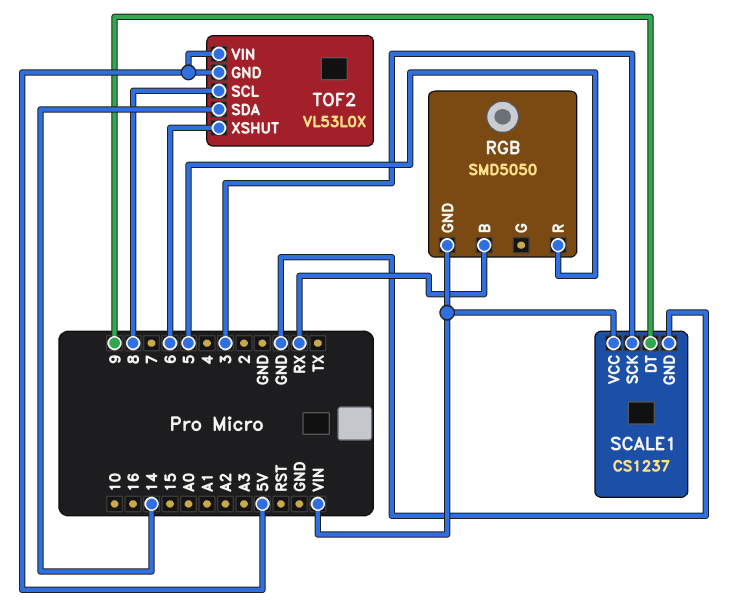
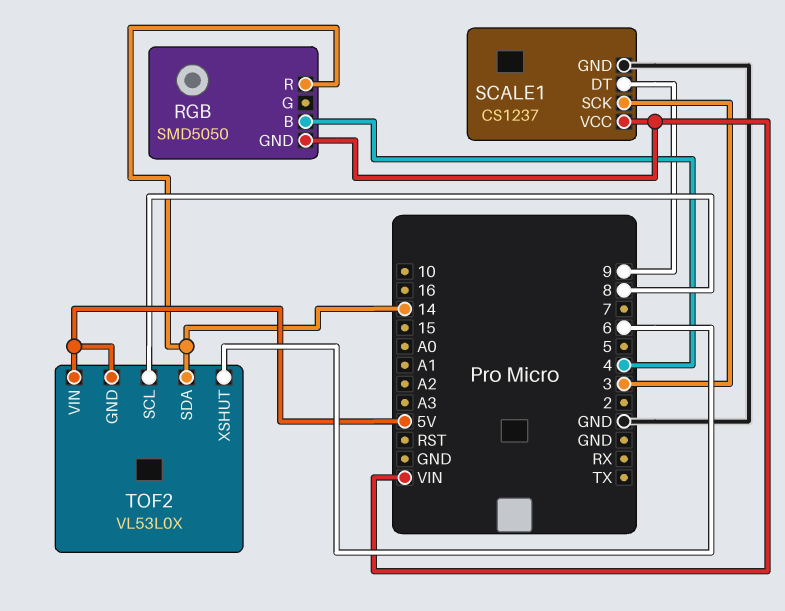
RGB pin B: RX -> 4
RGB pin R: 5 -> 14

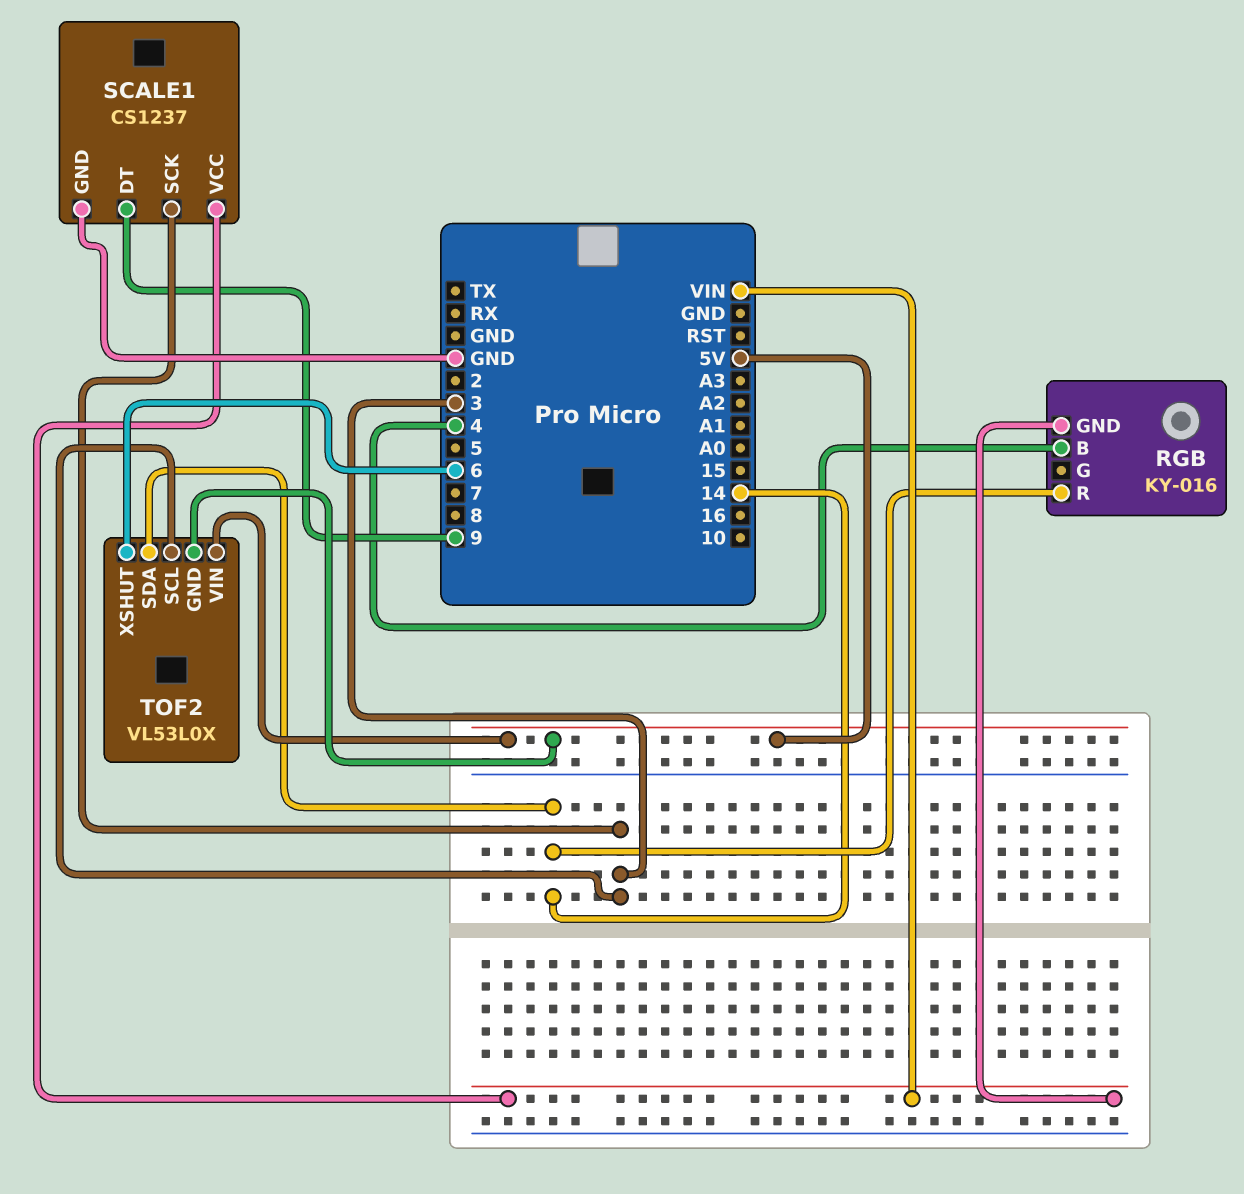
RGB: SMD5050 -> KY-016
TOF2 pin SCL: 8 -> 3

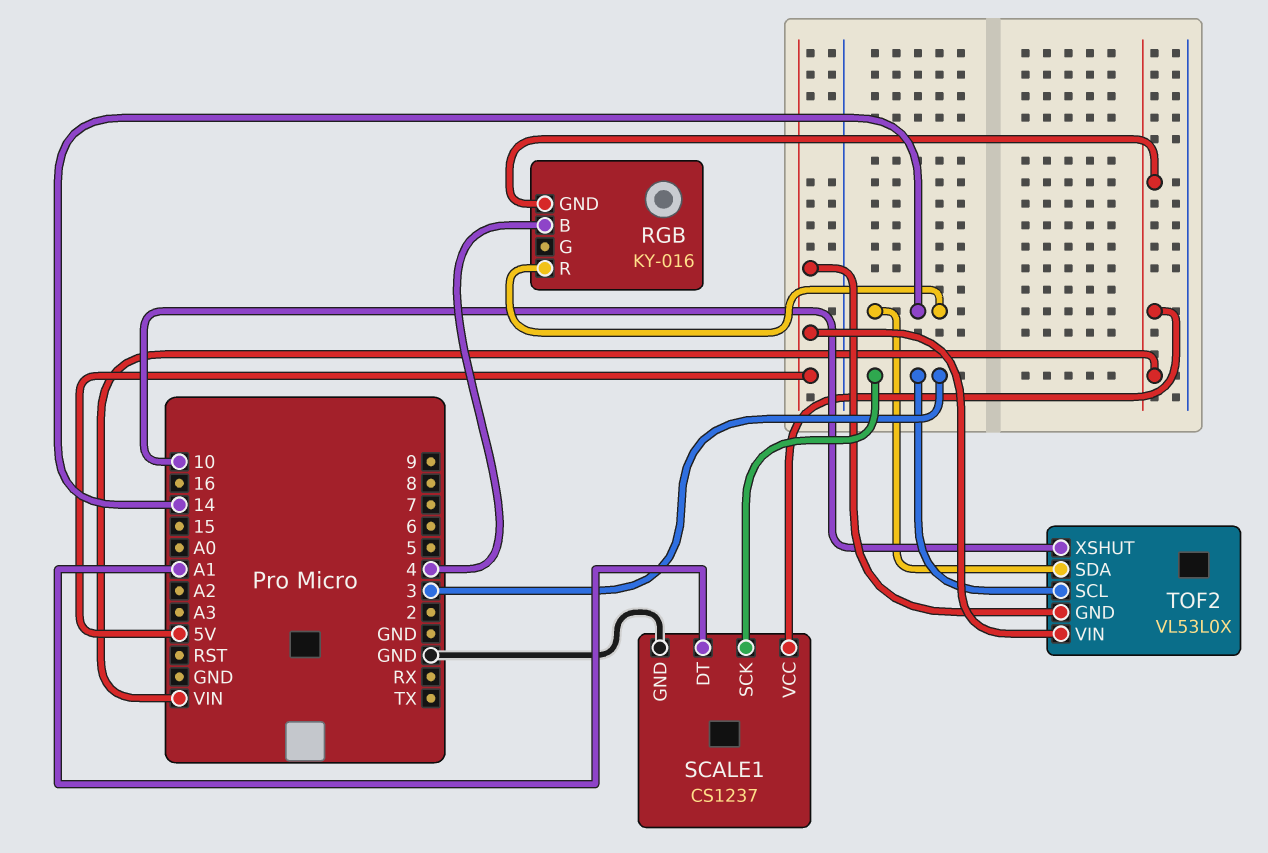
SCALE1 pin DT: 9 -> A1
TOF2 pin XSHUT: 6 -> 10

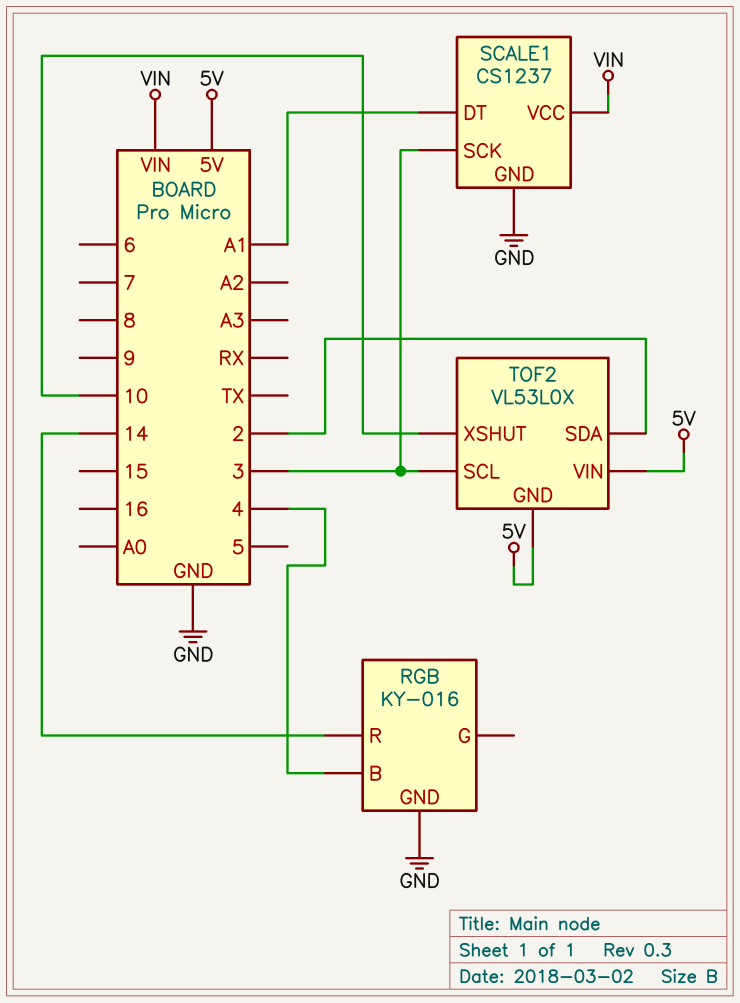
RGB pin GND: VIN -> GND
TOF2 pin SDA: 14 -> 2

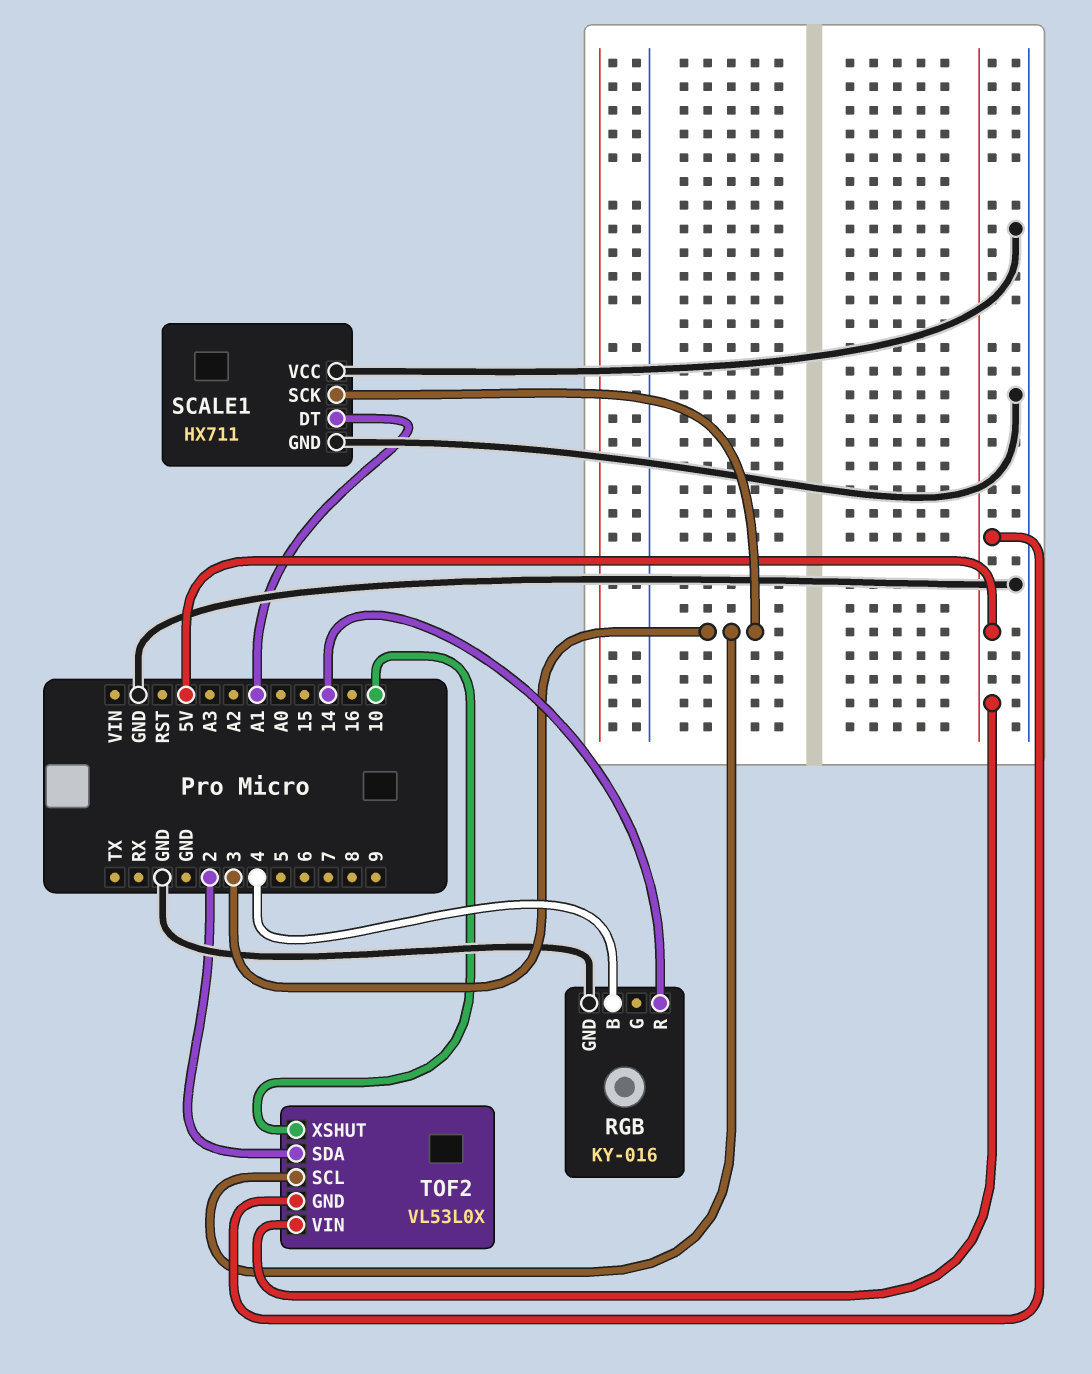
SCALE1: CS1237 -> HX711
SCALE1 pin VCC: VIN -> GND

